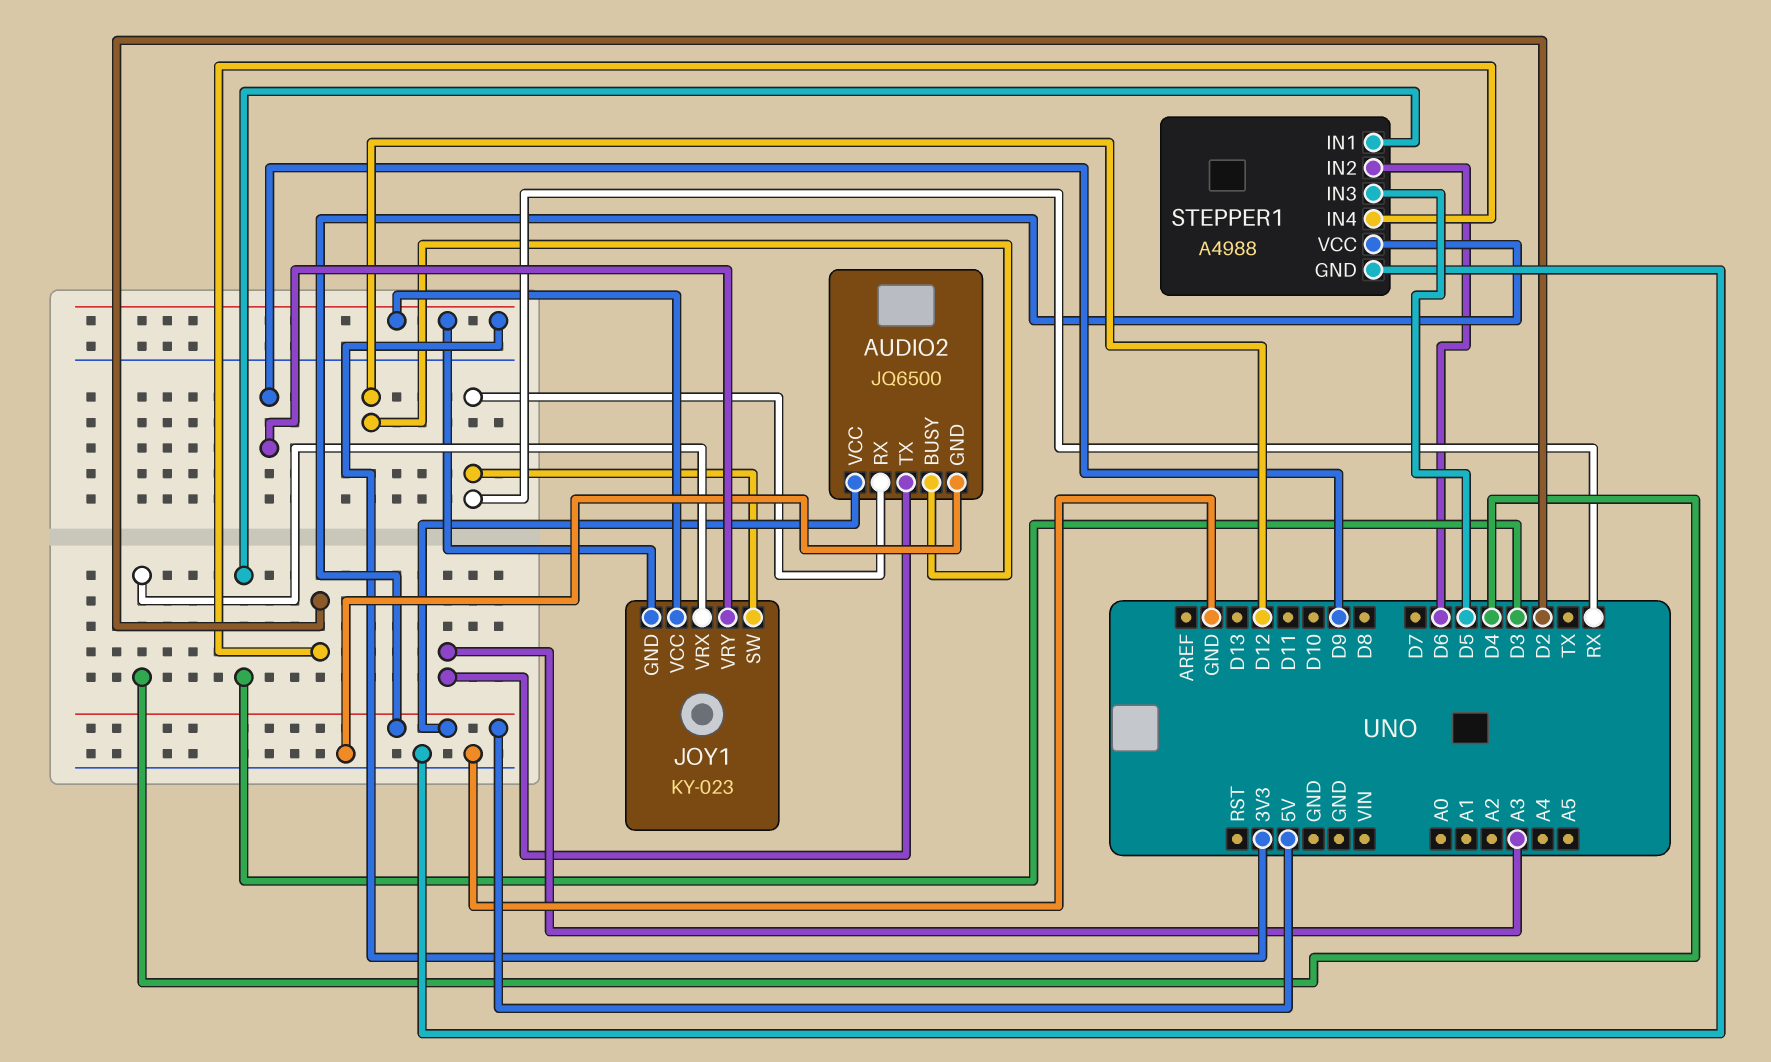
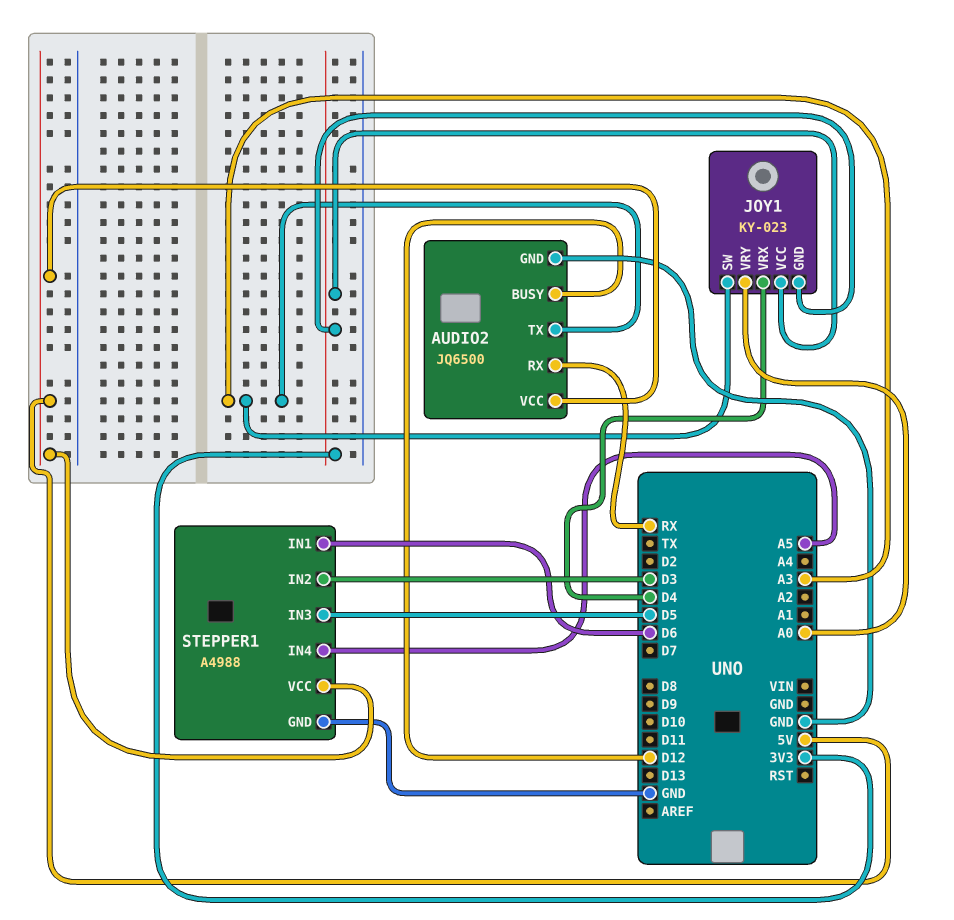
JOY1 pin SW: RX -> A3
JOY1 pin VRY: D9 -> A0
STEPPER1 pin IN1: D3 -> D6
STEPPER1 pin IN2: D6 -> D3
STEPPER1 pin IN4: D2 -> A5

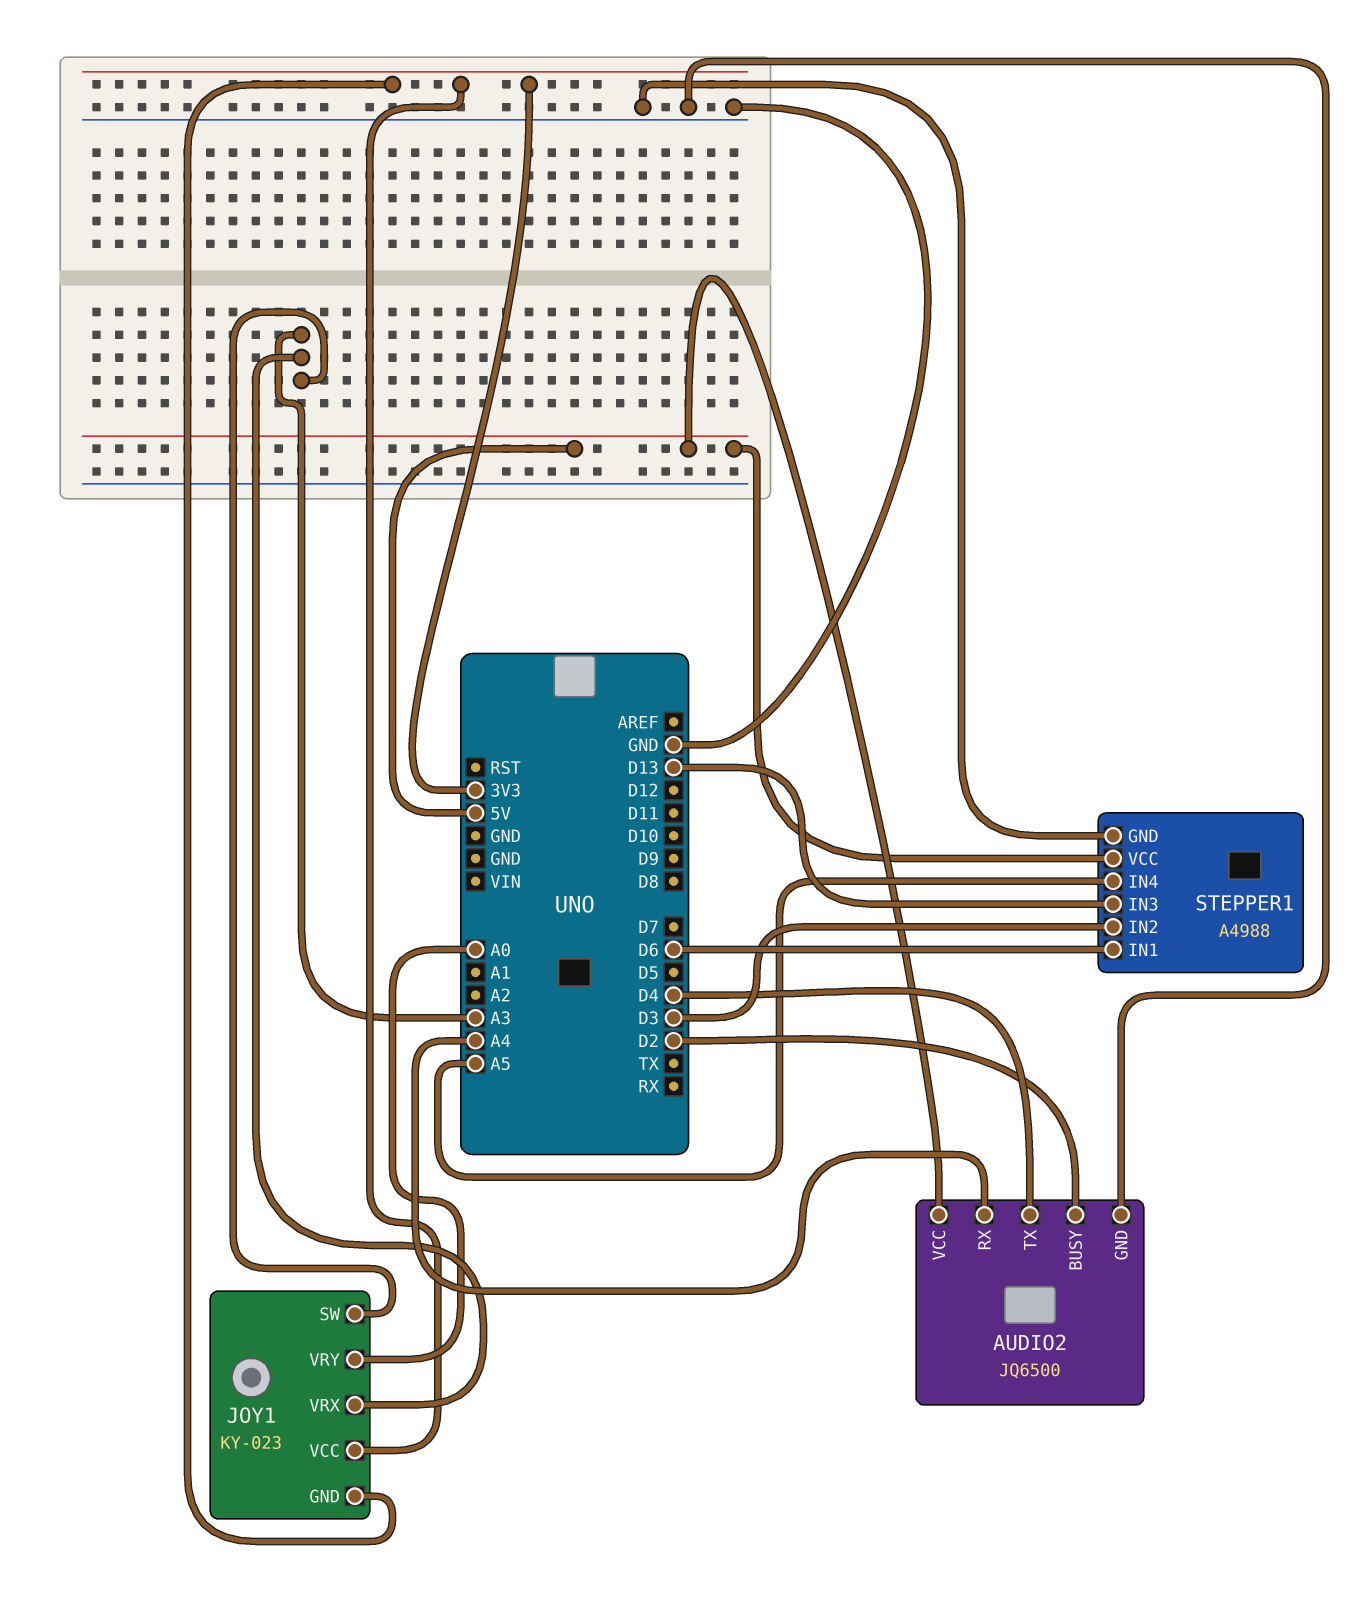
AUDIO2 pin BUSY: D12 -> D2
AUDIO2 pin RX: RX -> A4
AUDIO2 pin TX: A3 -> D4
JOY1 pin VRX: D4 -> A3
STEPPER1 pin IN3: D5 -> D13

